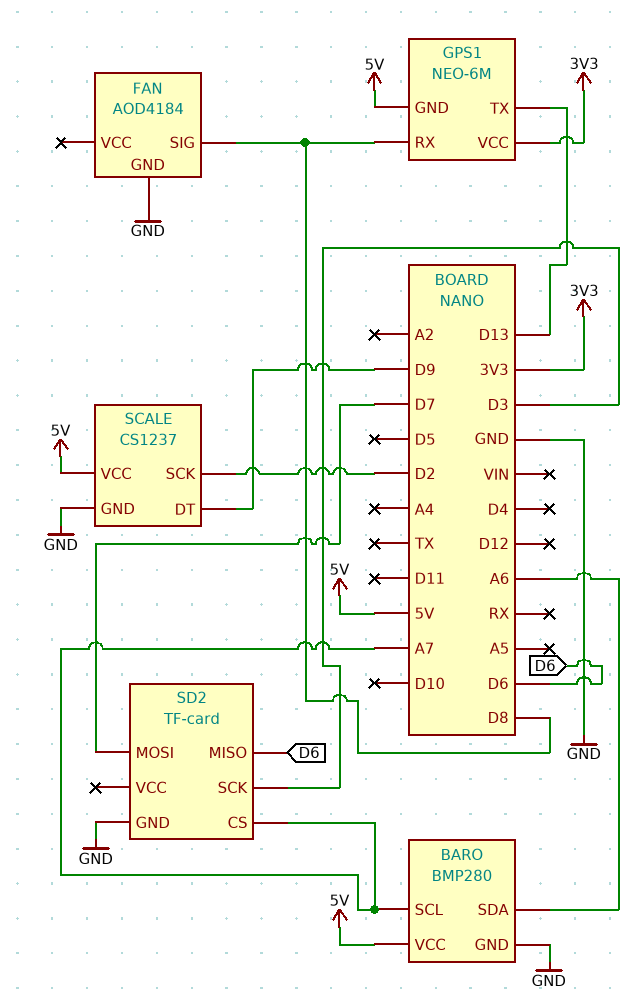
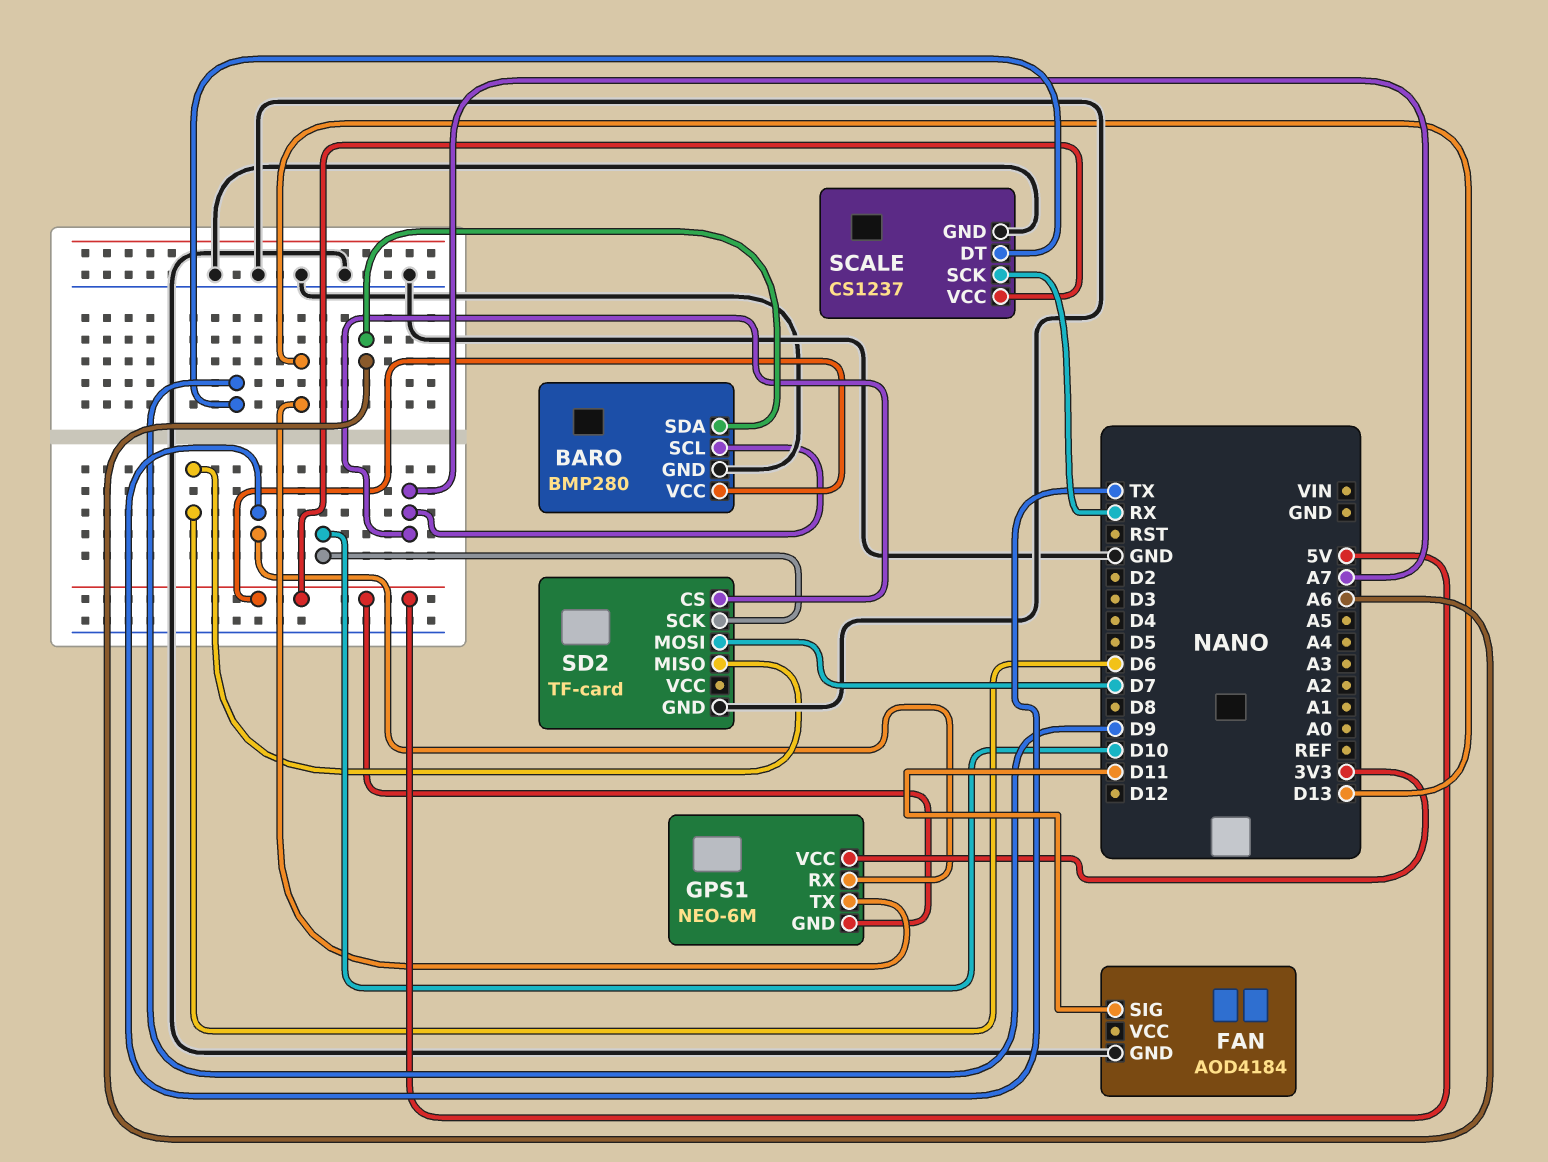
FAN pin SIG: D8 -> D11
GPS1 pin RX: D8 -> TX
SCALE pin SCK: D2 -> RX
SD2 pin SCK: D3 -> D10

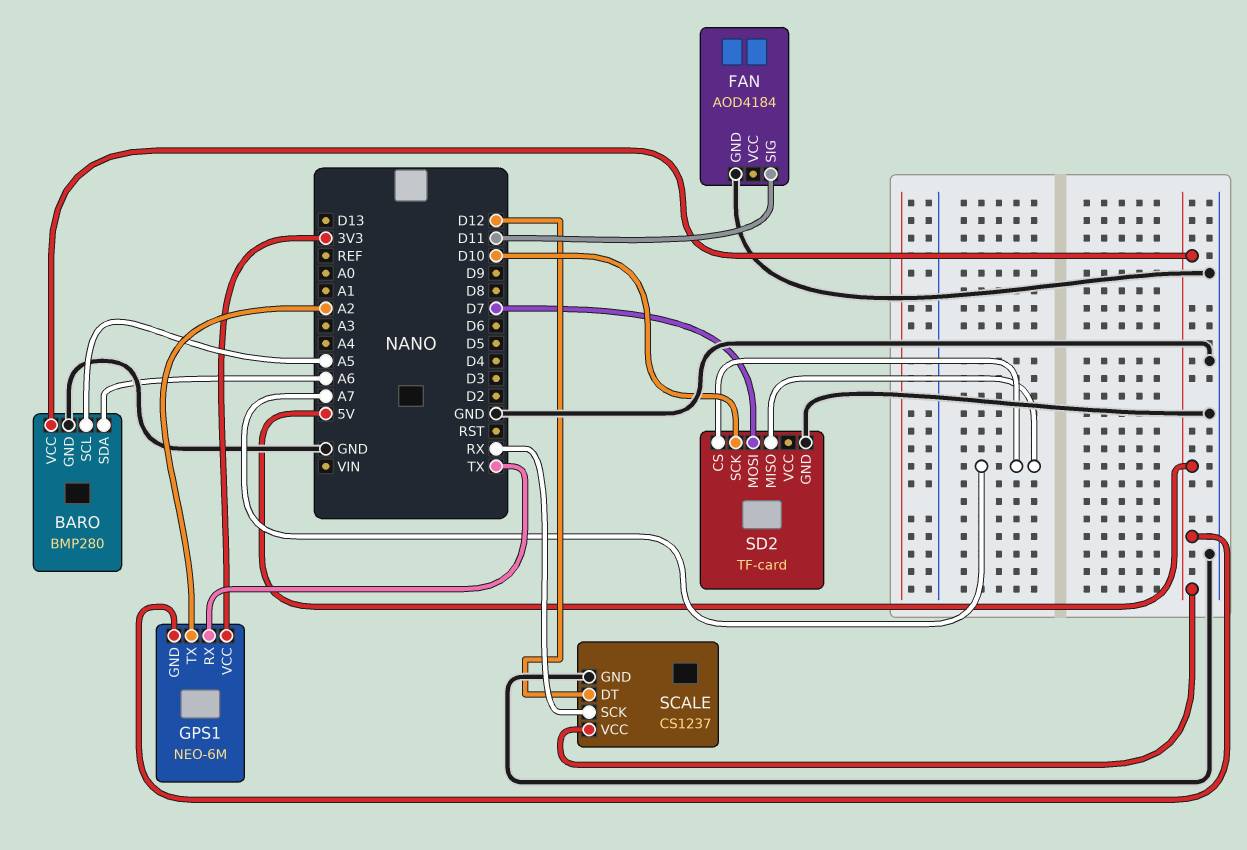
BARO pin SCL: A7 -> A5
GPS1 pin TX: D13 -> A2
SCALE pin DT: D9 -> D12
SD2 pin MISO: D6 -> A7

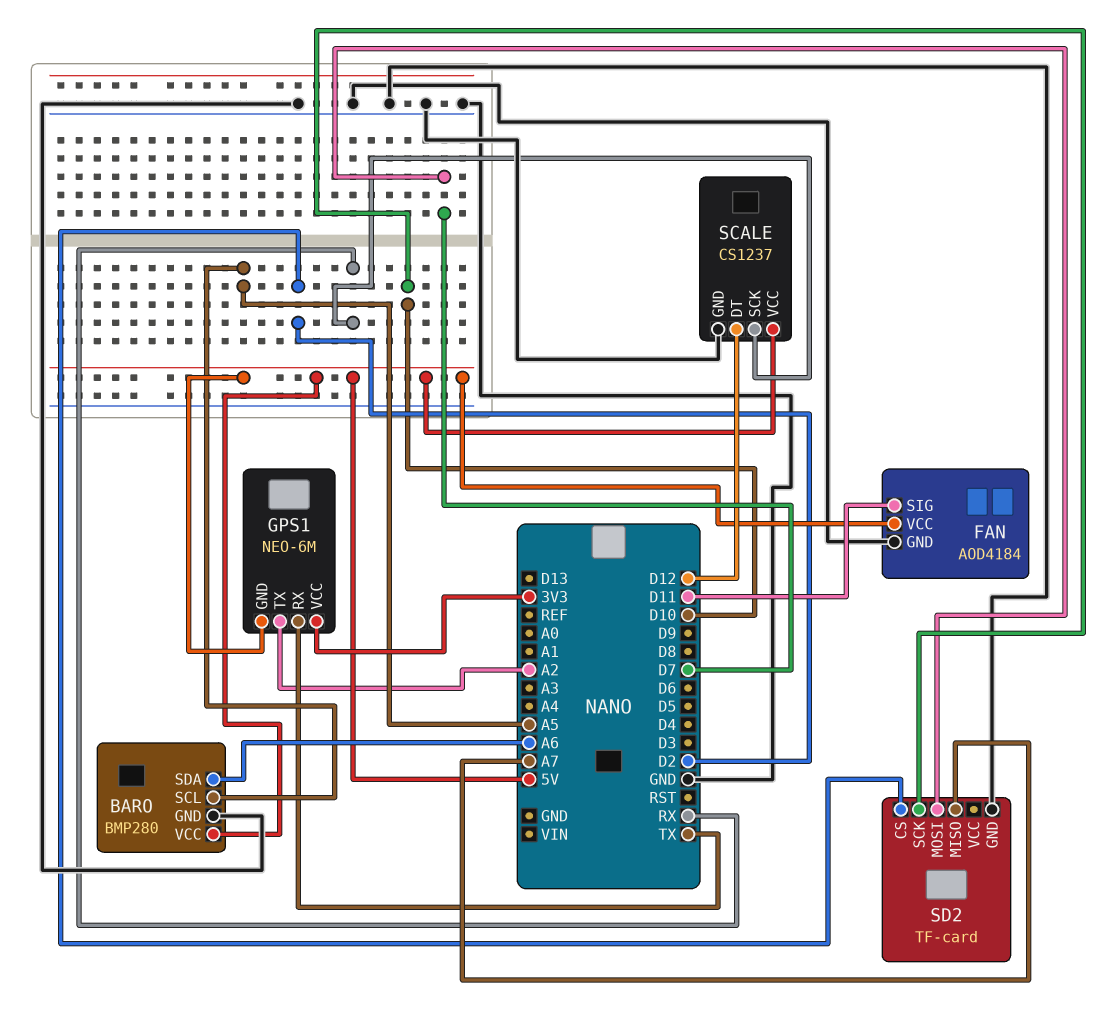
FAN pin VCC: none -> 5V
SD2 pin CS: A7 -> D2

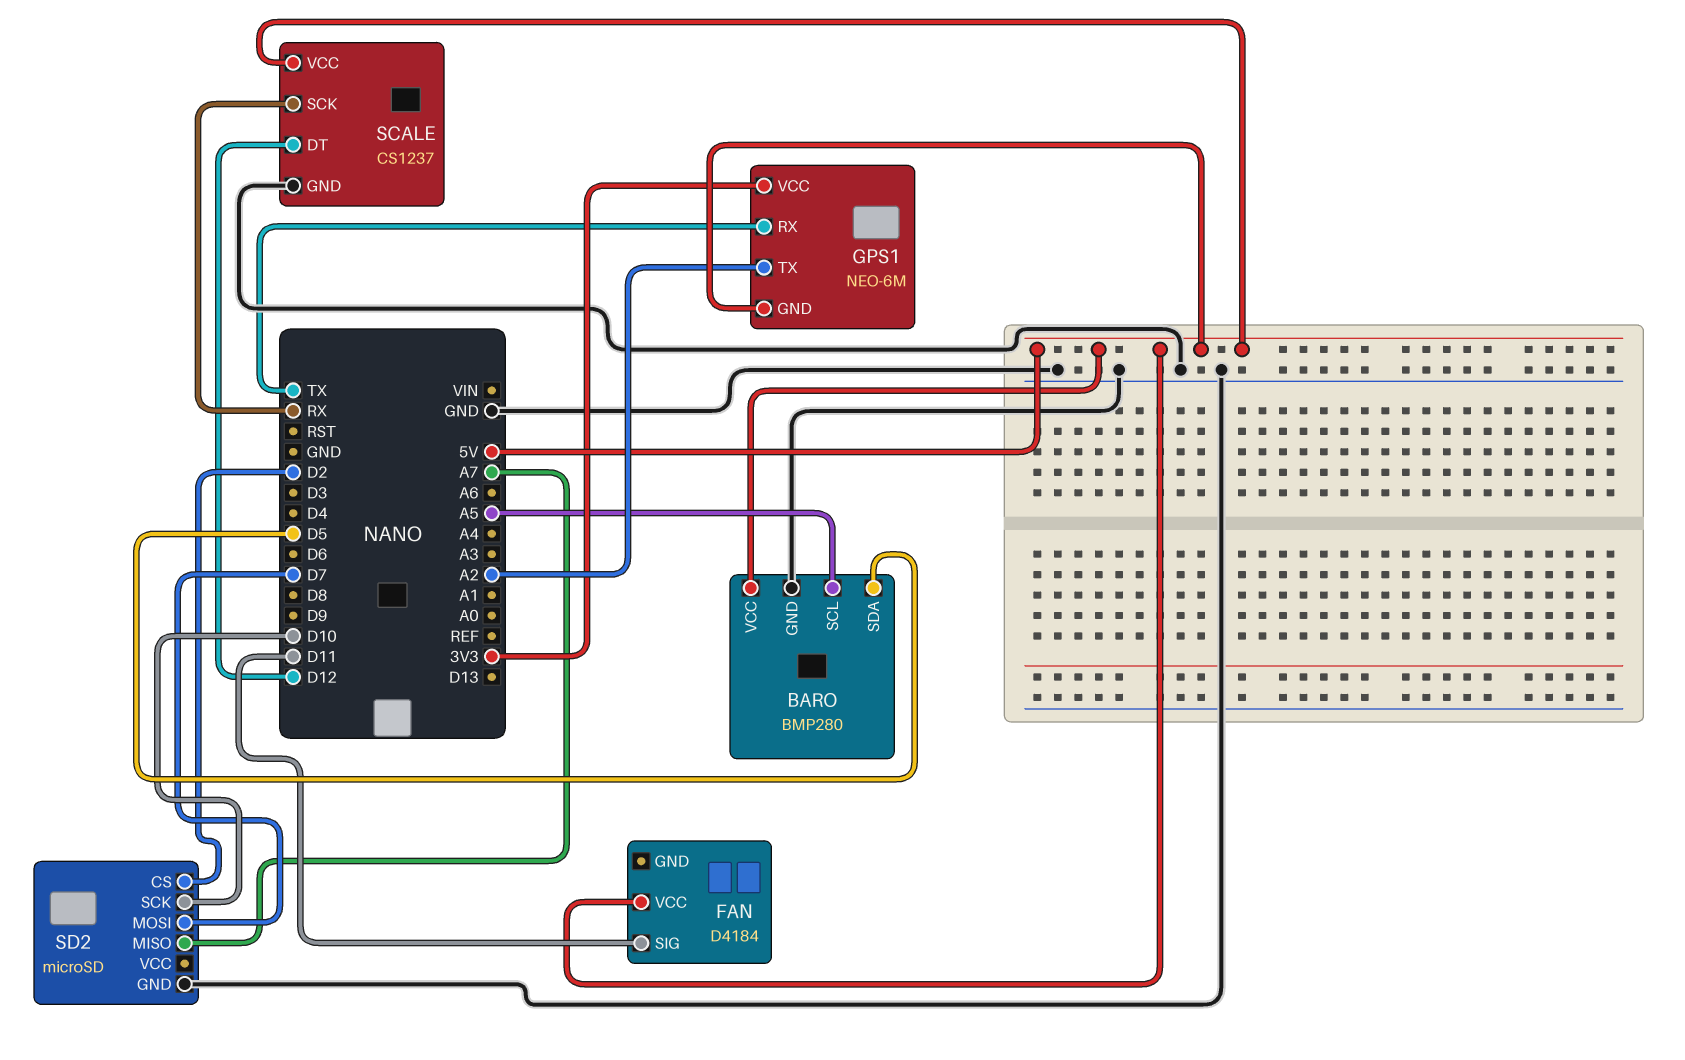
BARO pin SDA: A6 -> D5
FAN: AOD4184 -> D4184
FAN pin GND: GND -> none
SD2: TF-card -> microSD

